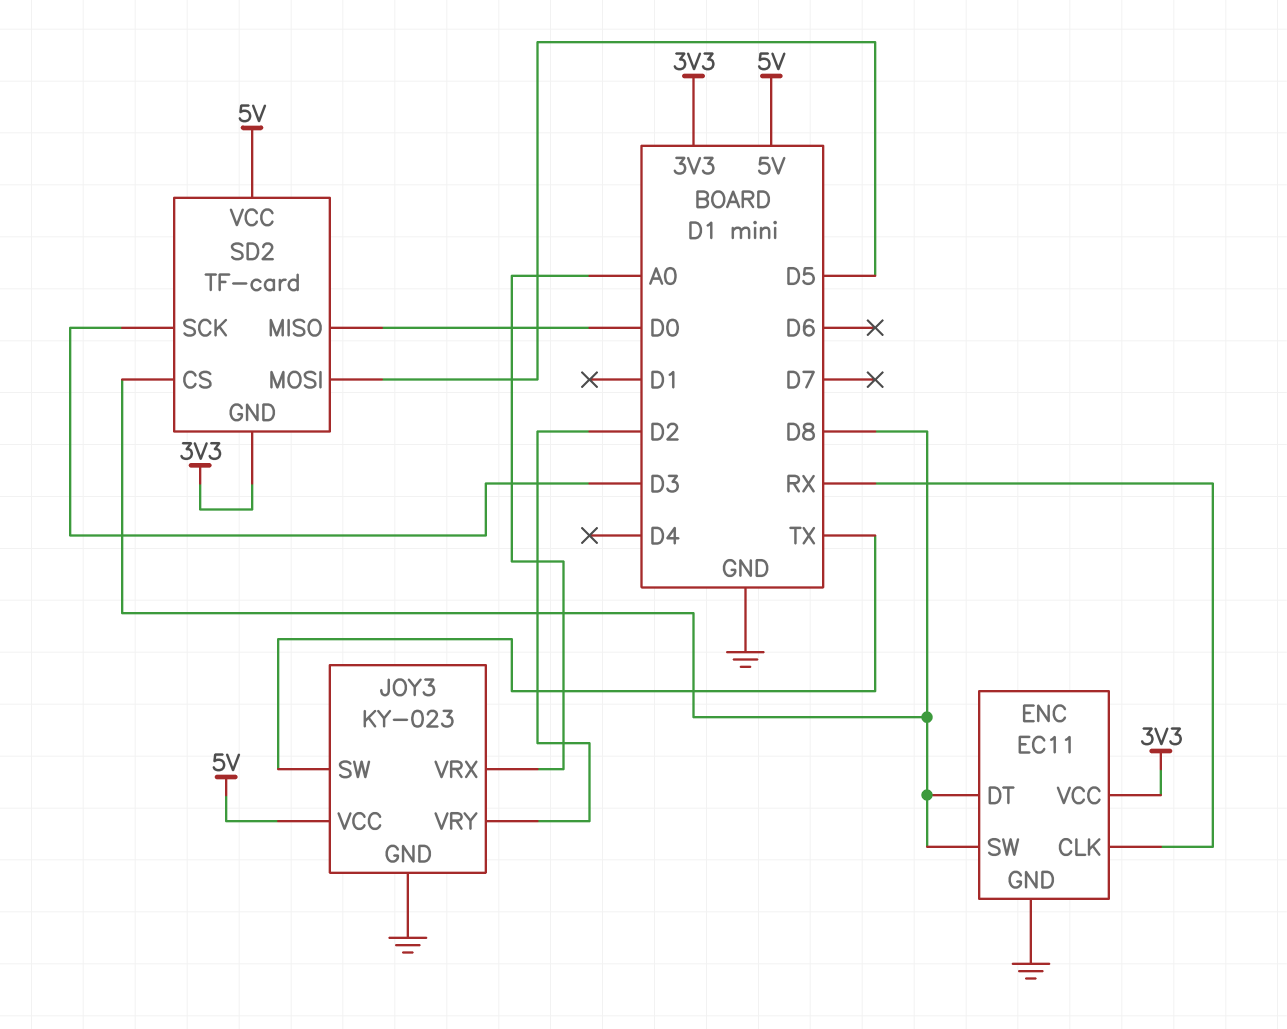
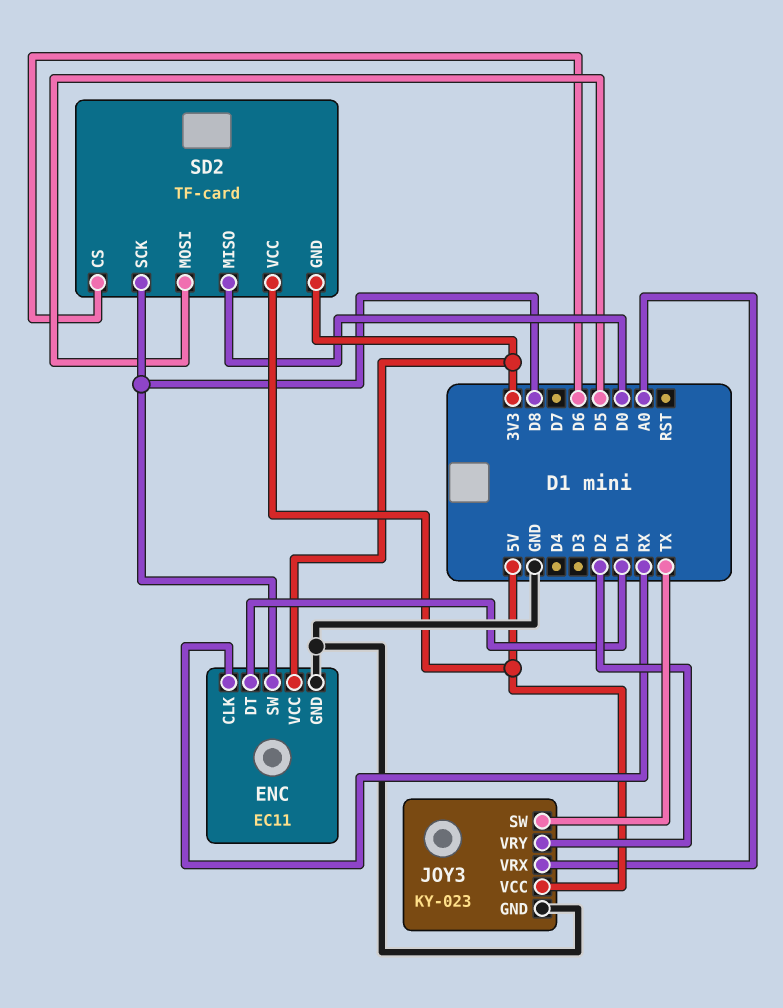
ENC pin DT: D8 -> D1
SD2 pin CS: D8 -> D6
SD2 pin SCK: D3 -> D8

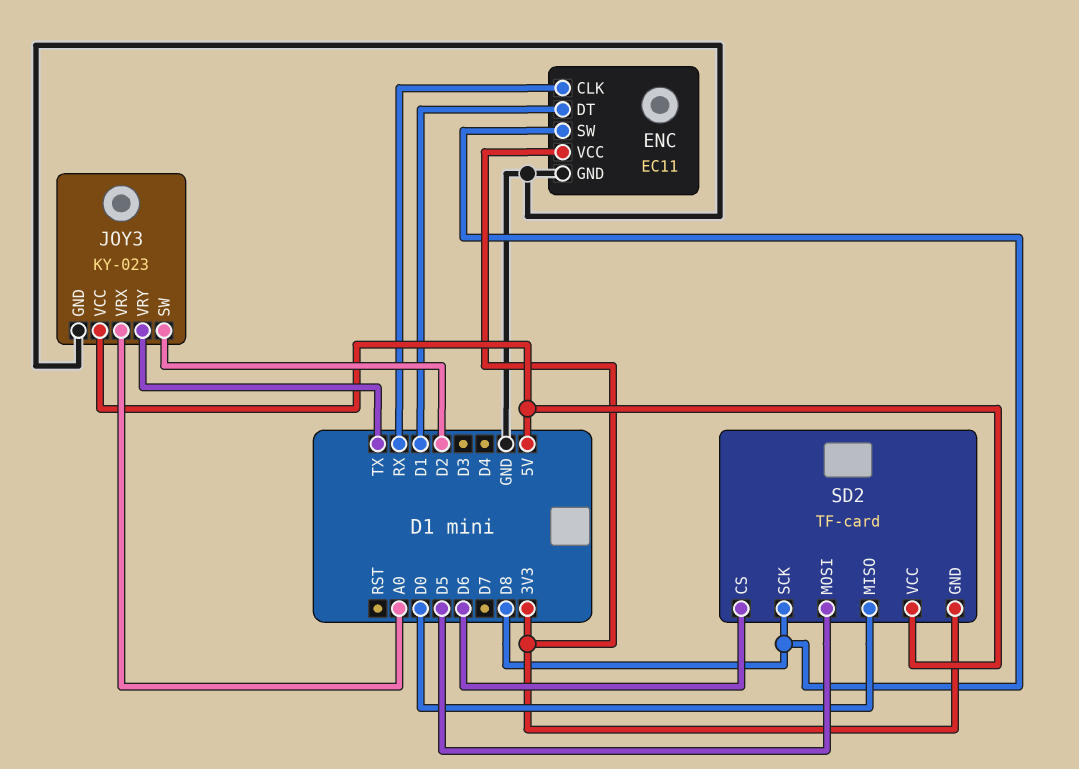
JOY3 pin SW: TX -> D2
JOY3 pin VRY: D2 -> TX

